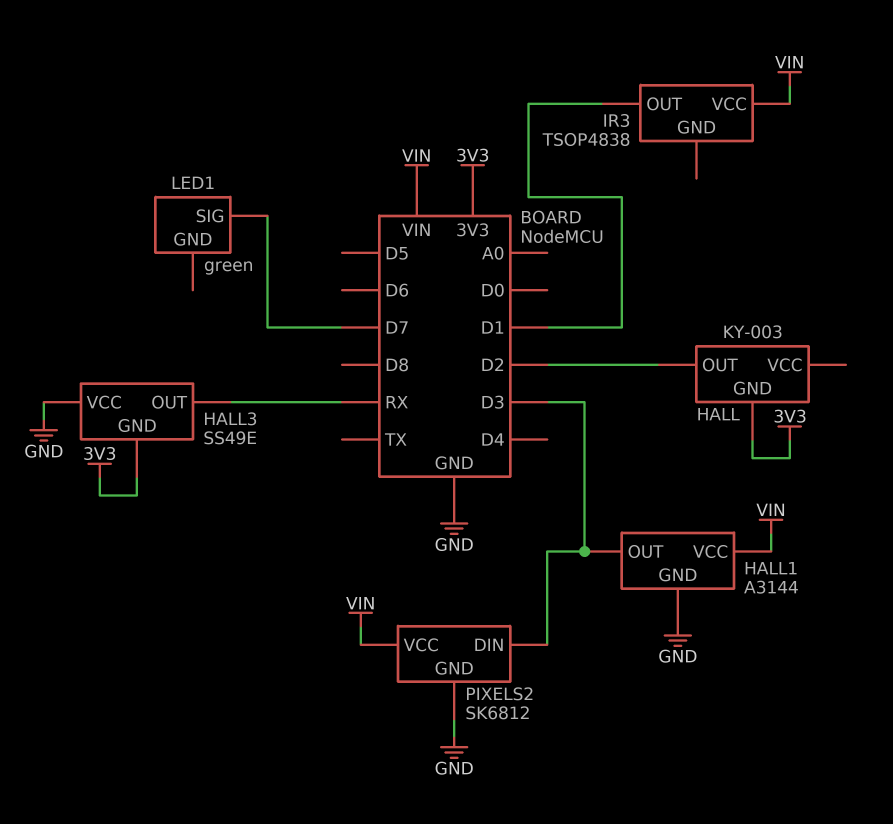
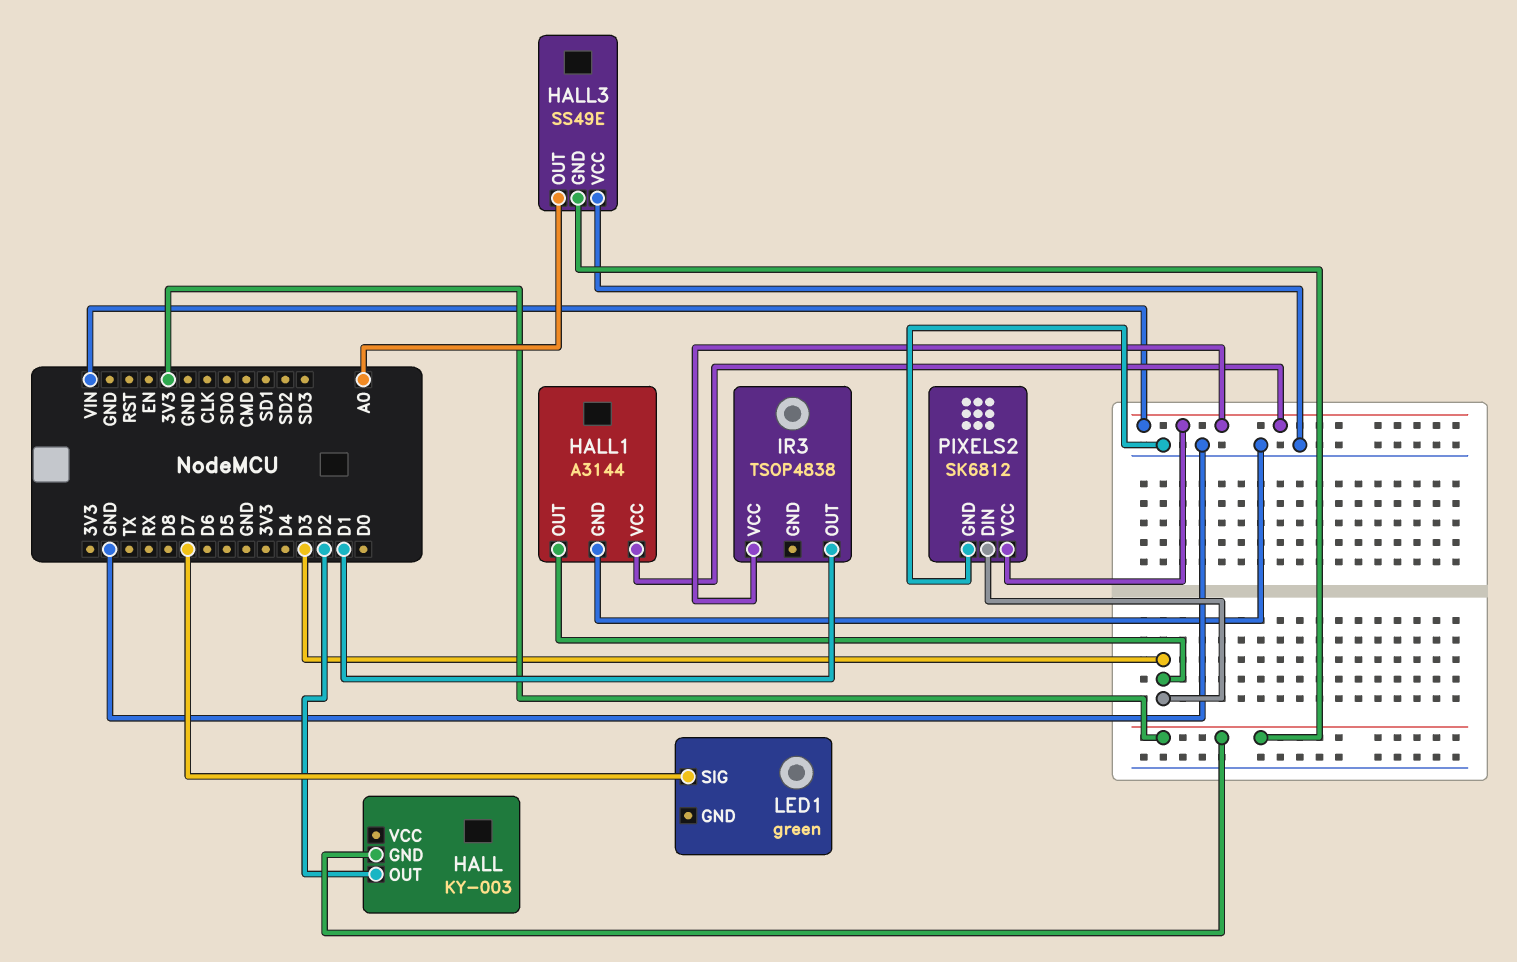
HALL3 pin OUT: RX -> A0

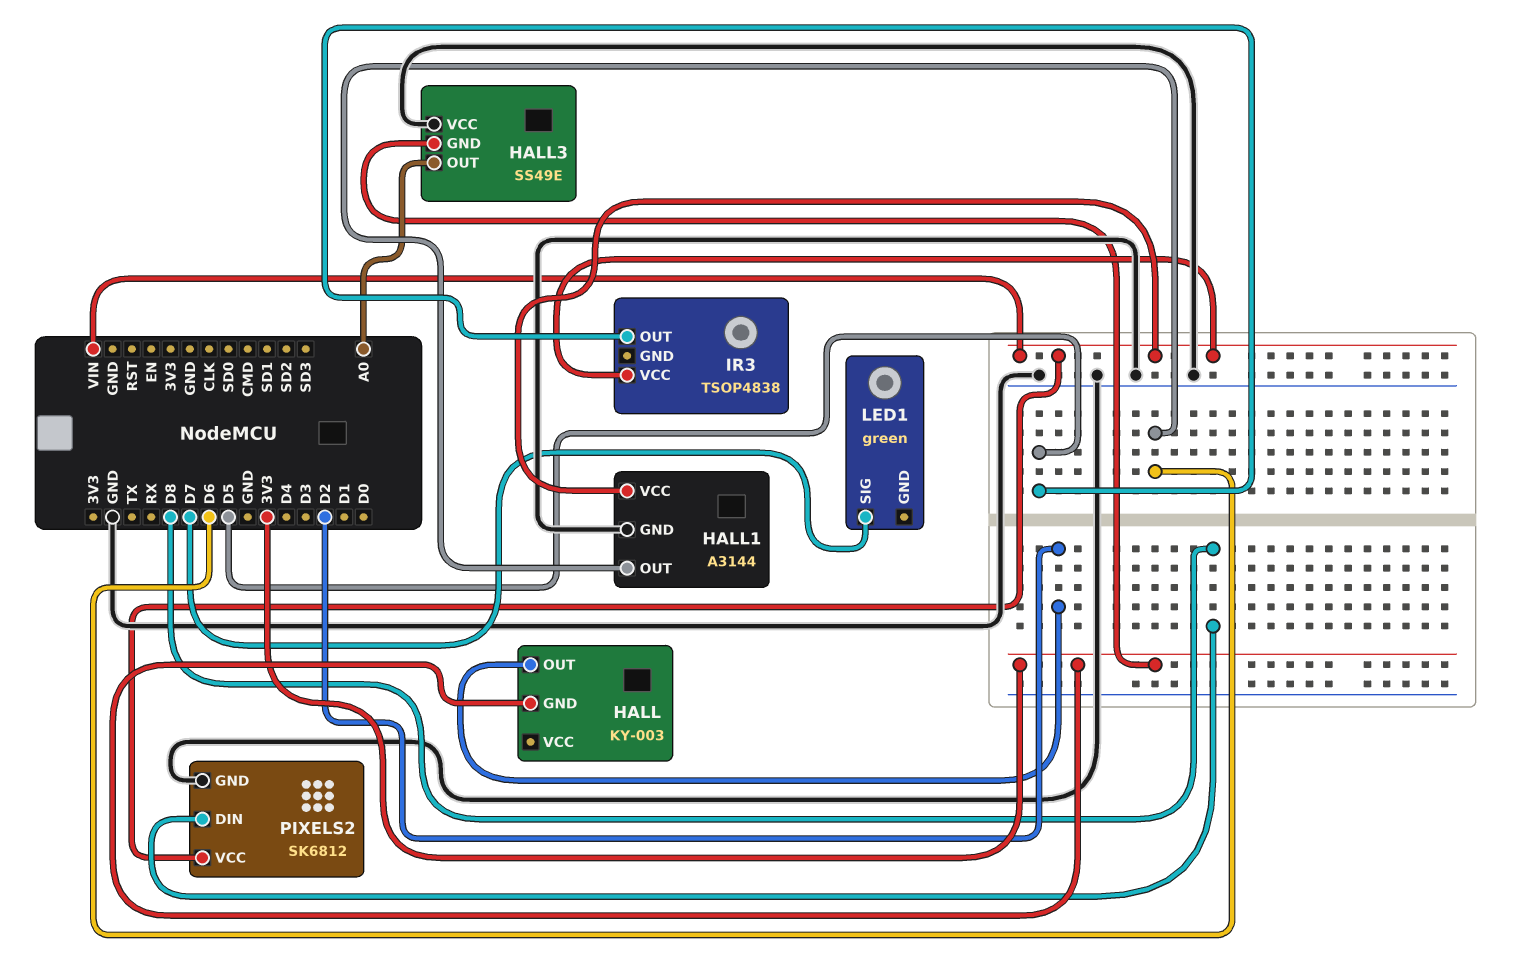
HALL1 pin OUT: D3 -> D6
IR3 pin OUT: D1 -> D5
PIXELS2 pin DIN: D3 -> D8

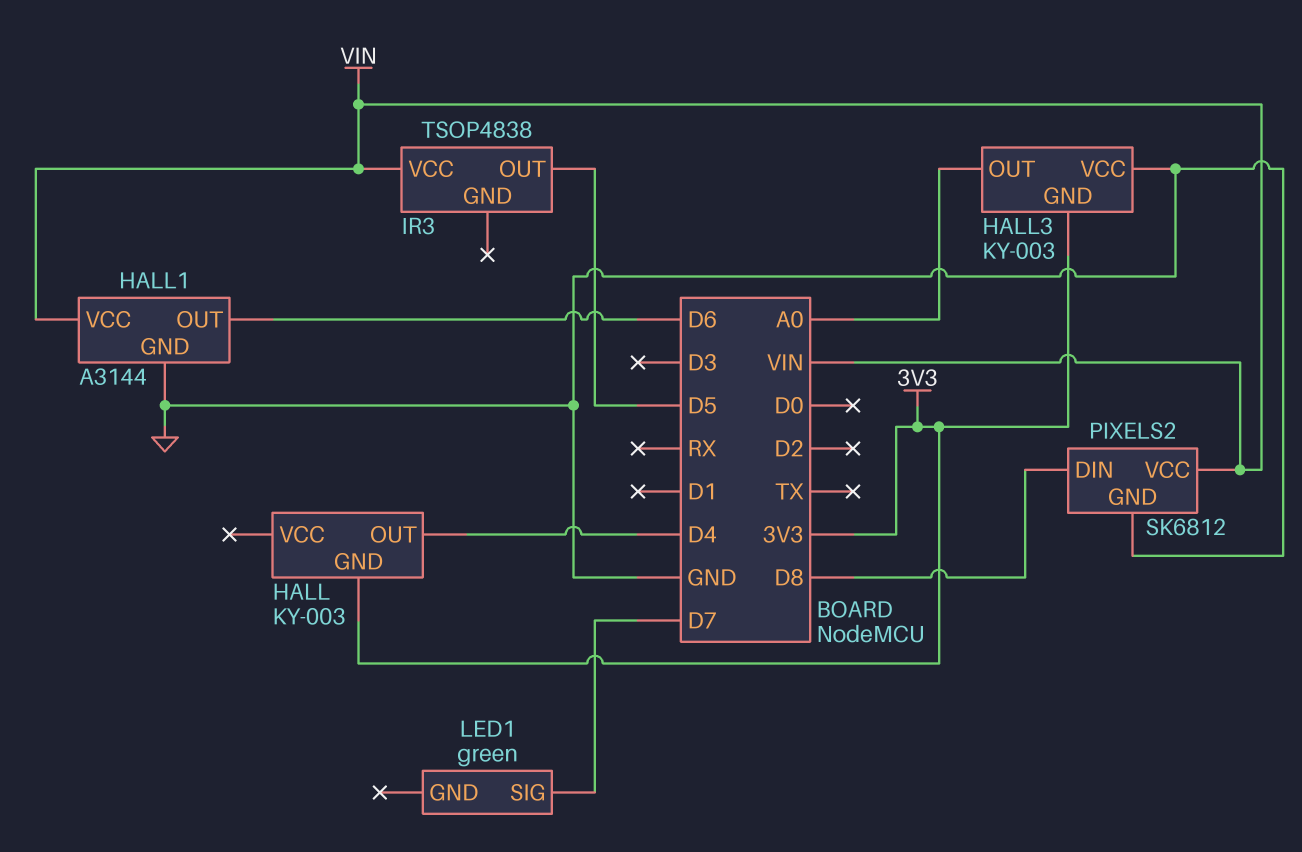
HALL pin OUT: D2 -> D4
HALL3: SS49E -> KY-003

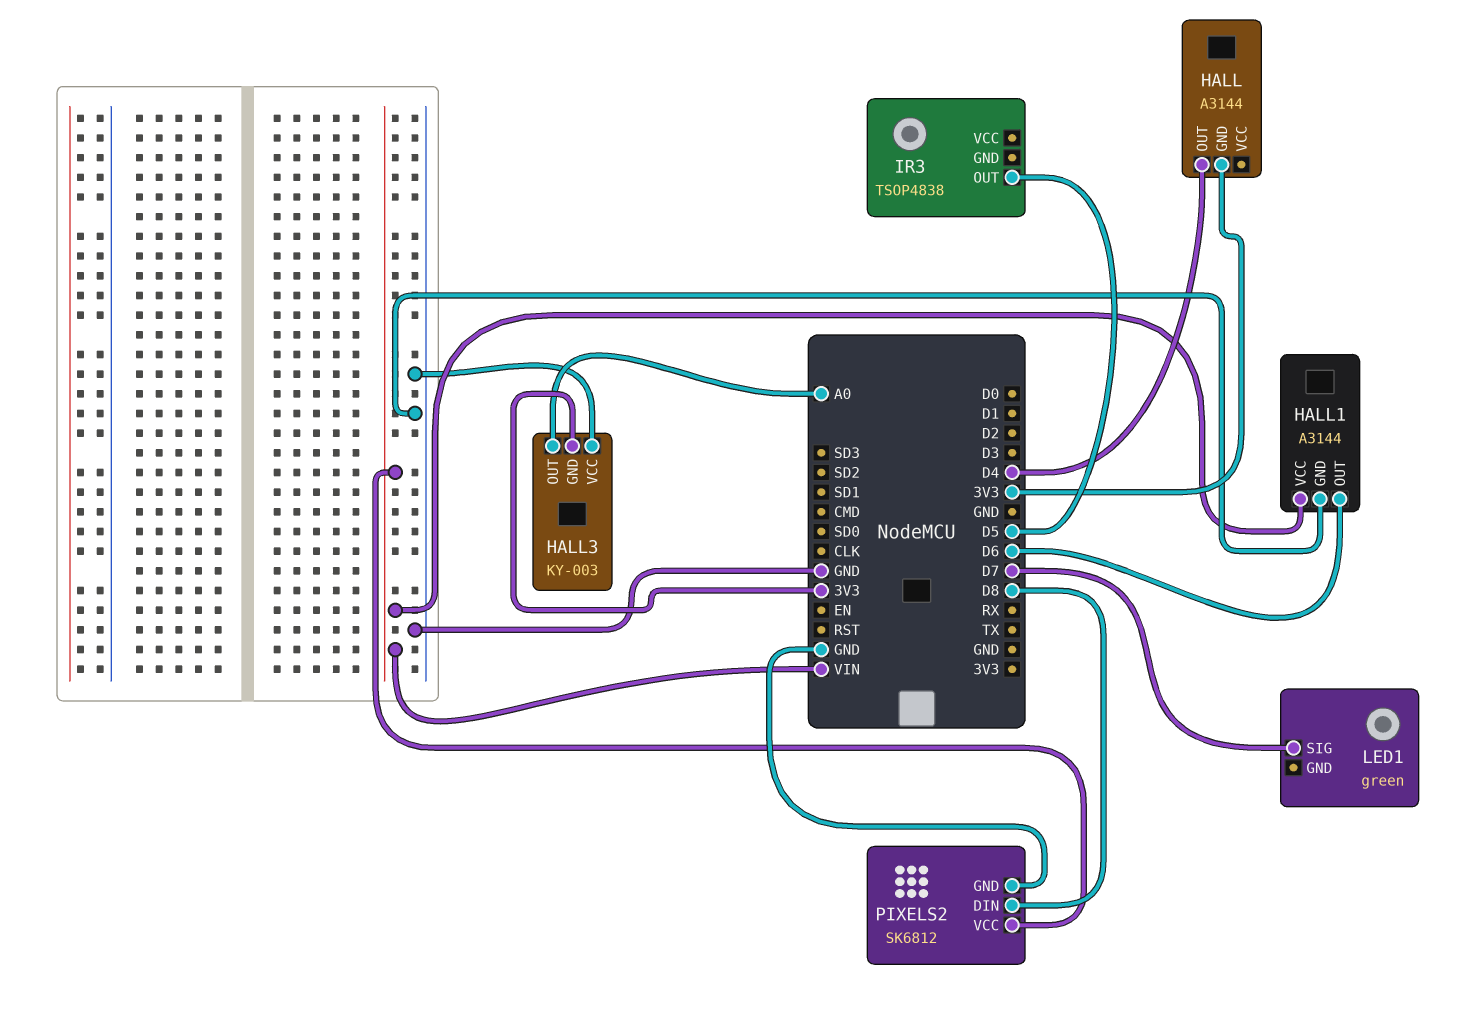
HALL: KY-003 -> A3144
IR3 pin VCC: VIN -> none

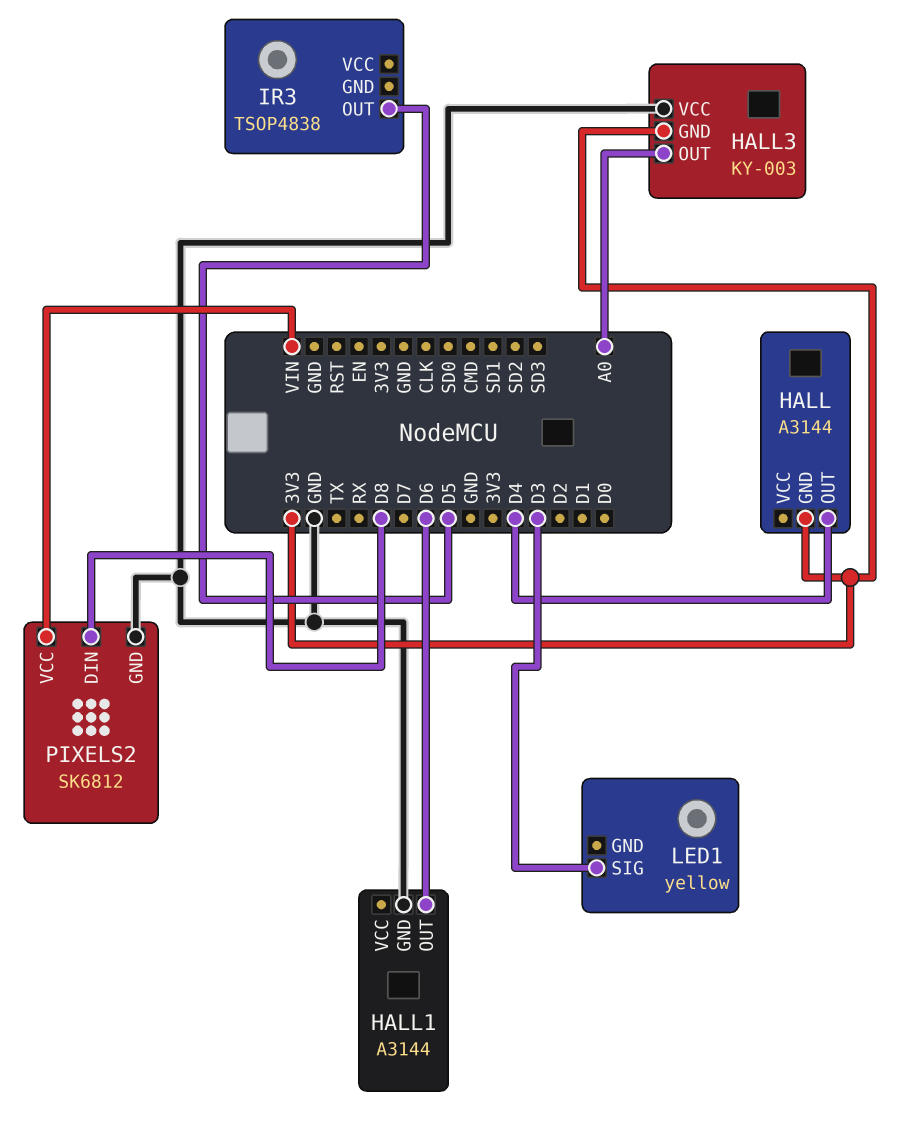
HALL1 pin VCC: VIN -> none
LED1: green -> yellow
LED1 pin SIG: D7 -> D3

